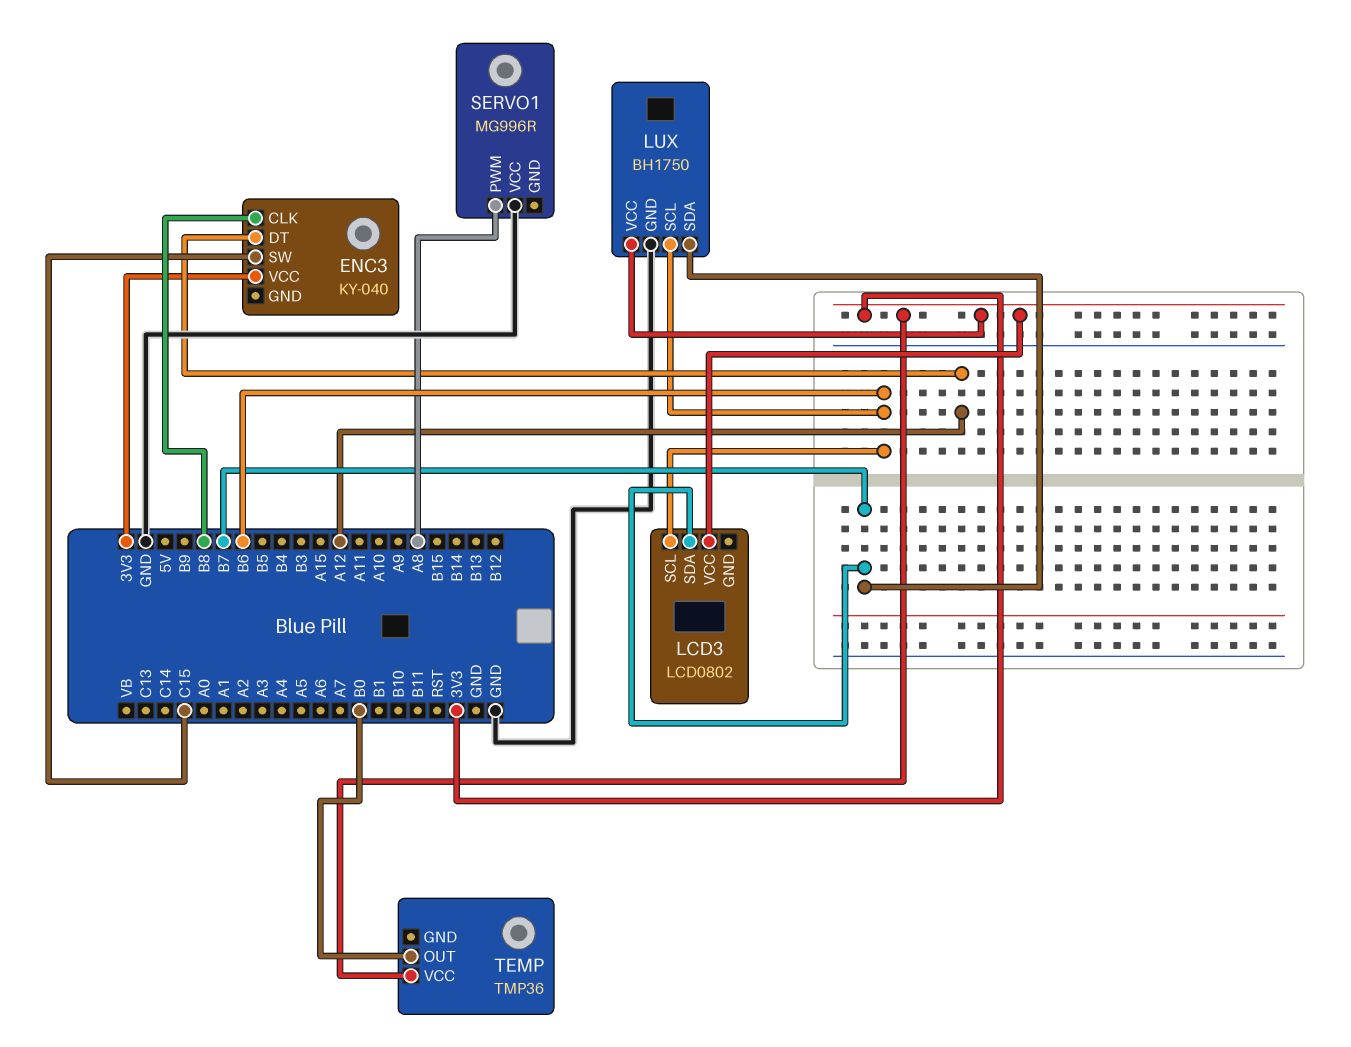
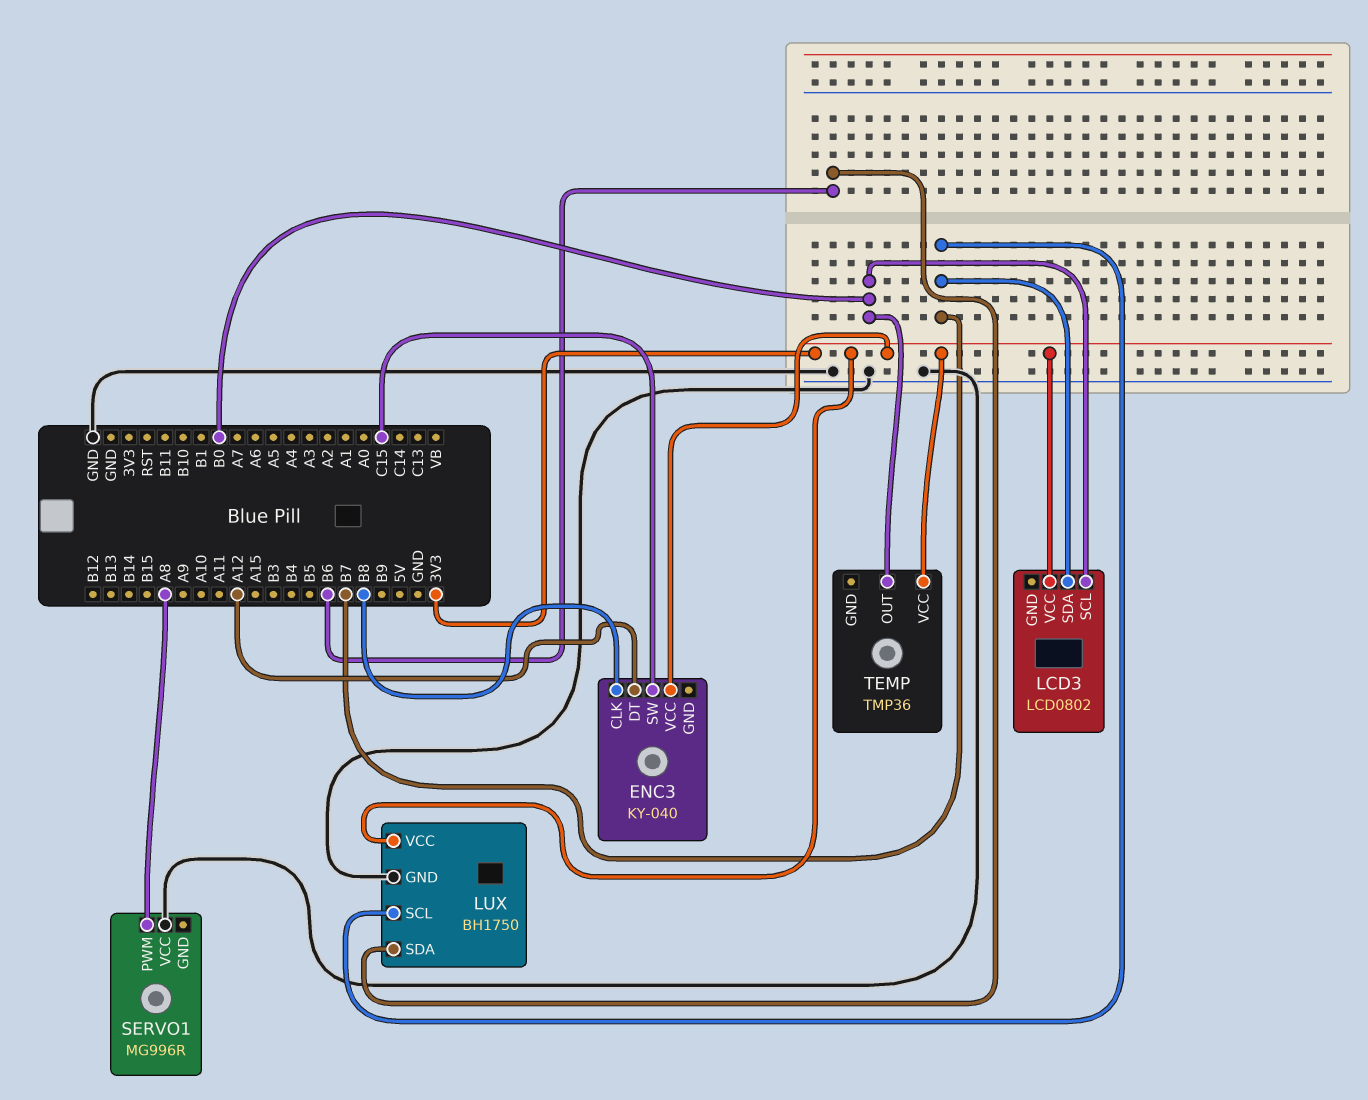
LCD3 pin SCL: B6 -> B0
LUX pin SCL: B6 -> B7
LUX pin SDA: B7 -> B6

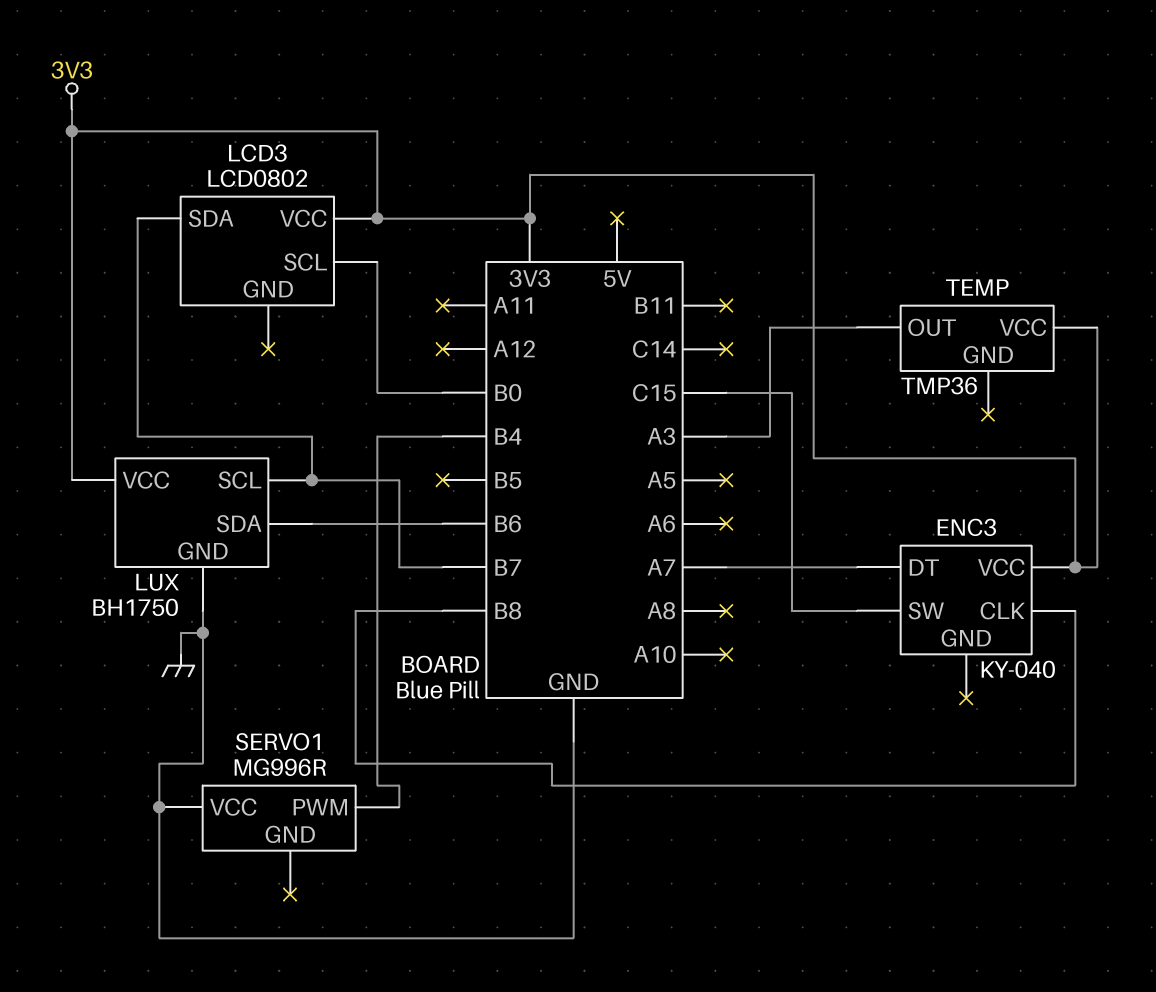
ENC3 pin DT: A12 -> A7
SERVO1 pin PWM: A8 -> B4
TEMP pin OUT: B0 -> A3

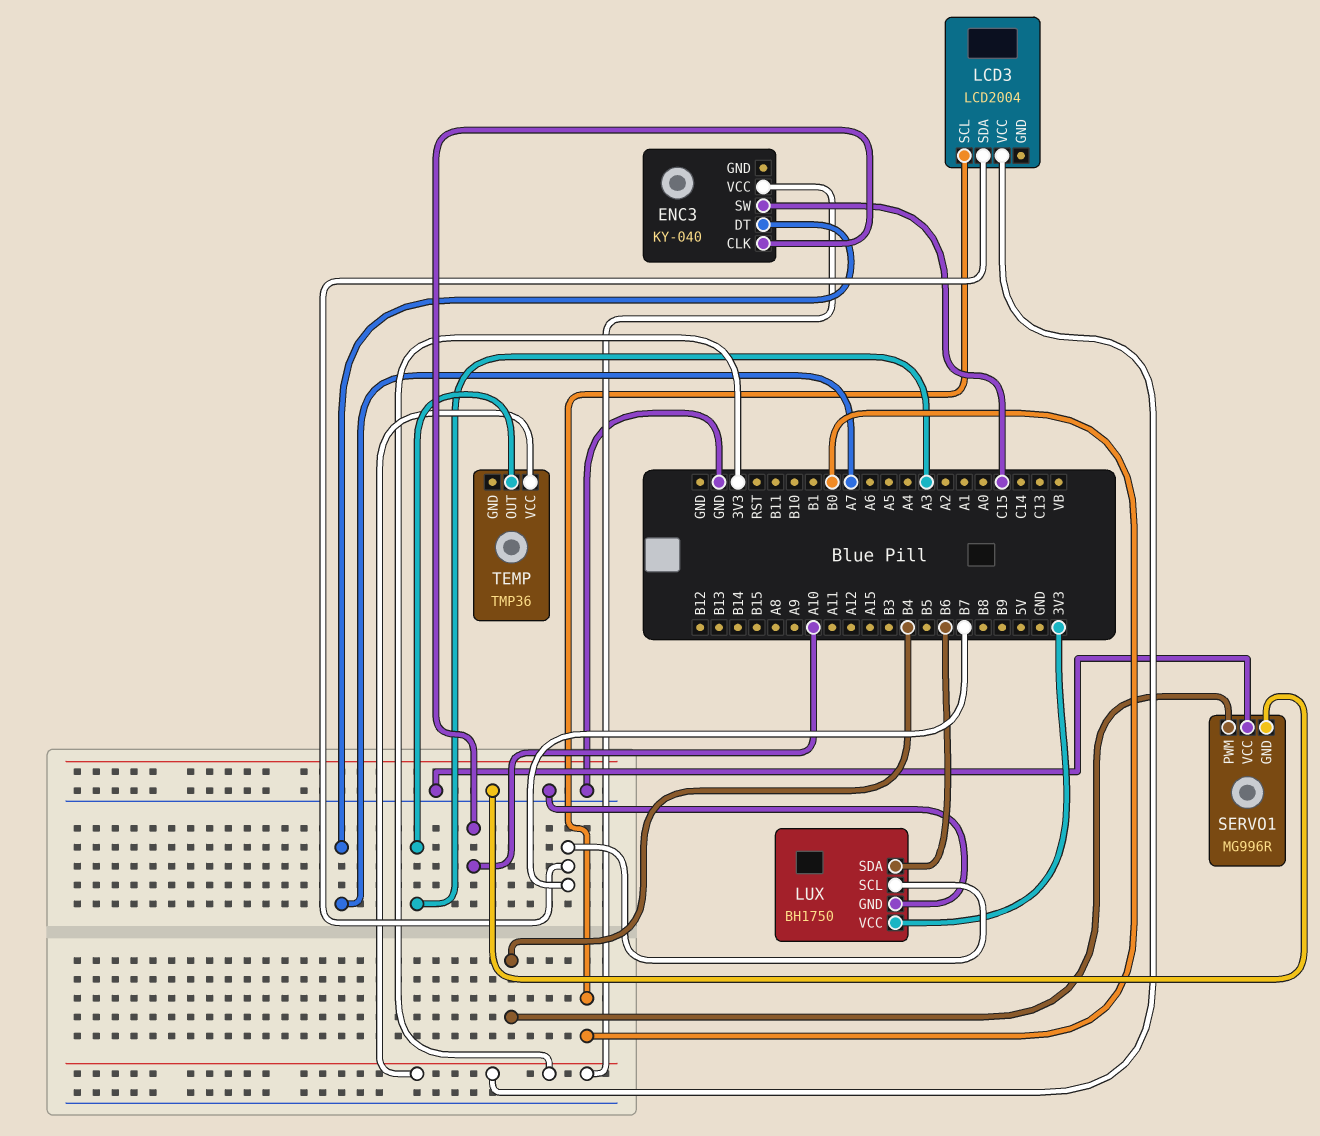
ENC3 pin CLK: B8 -> A10
LCD3: LCD0802 -> LCD2004
SERVO1 pin GND: none -> GND

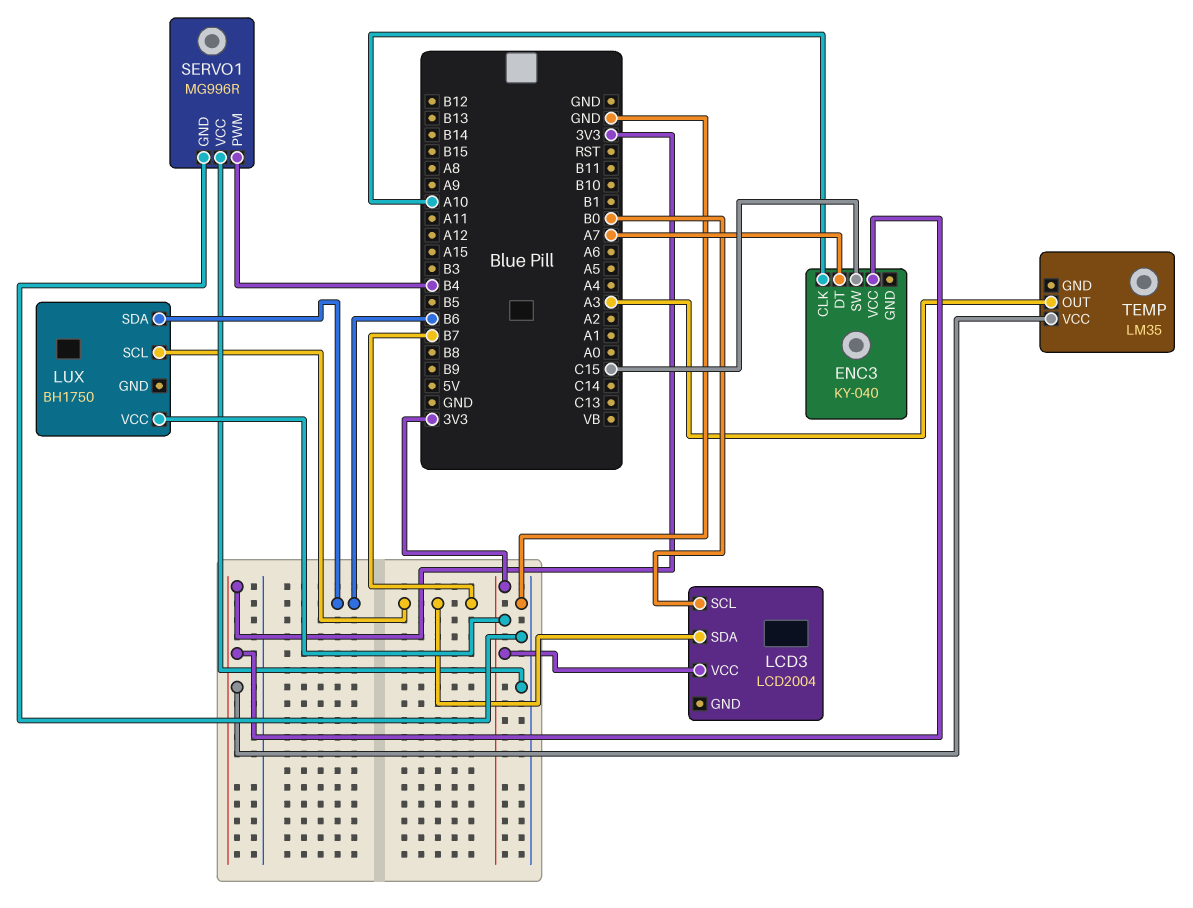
LUX pin GND: GND -> none
TEMP: TMP36 -> LM35

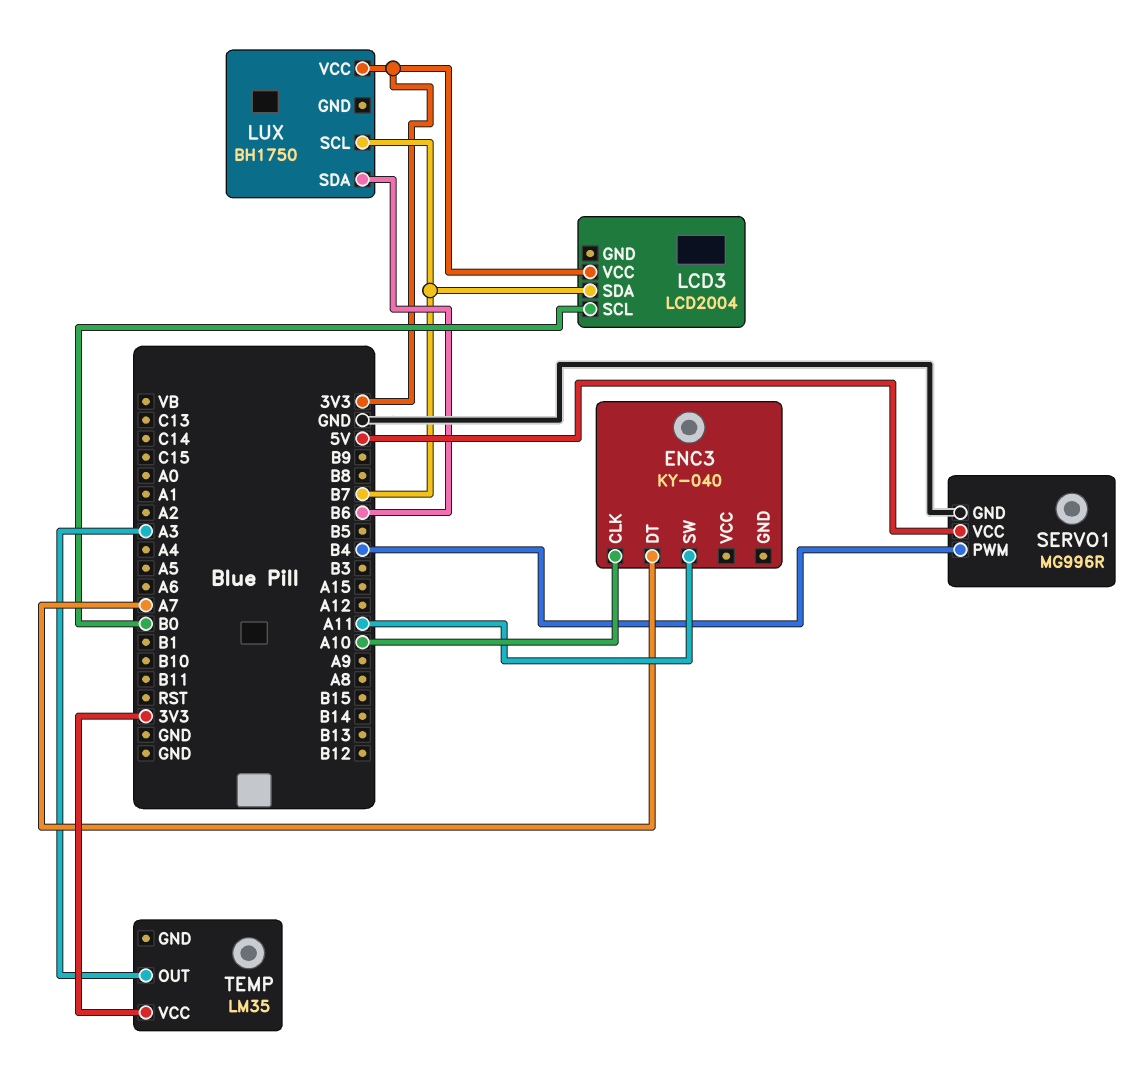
ENC3 pin SW: C15 -> A11
ENC3 pin VCC: 3V3 -> none
SERVO1 pin VCC: GND -> 5V

